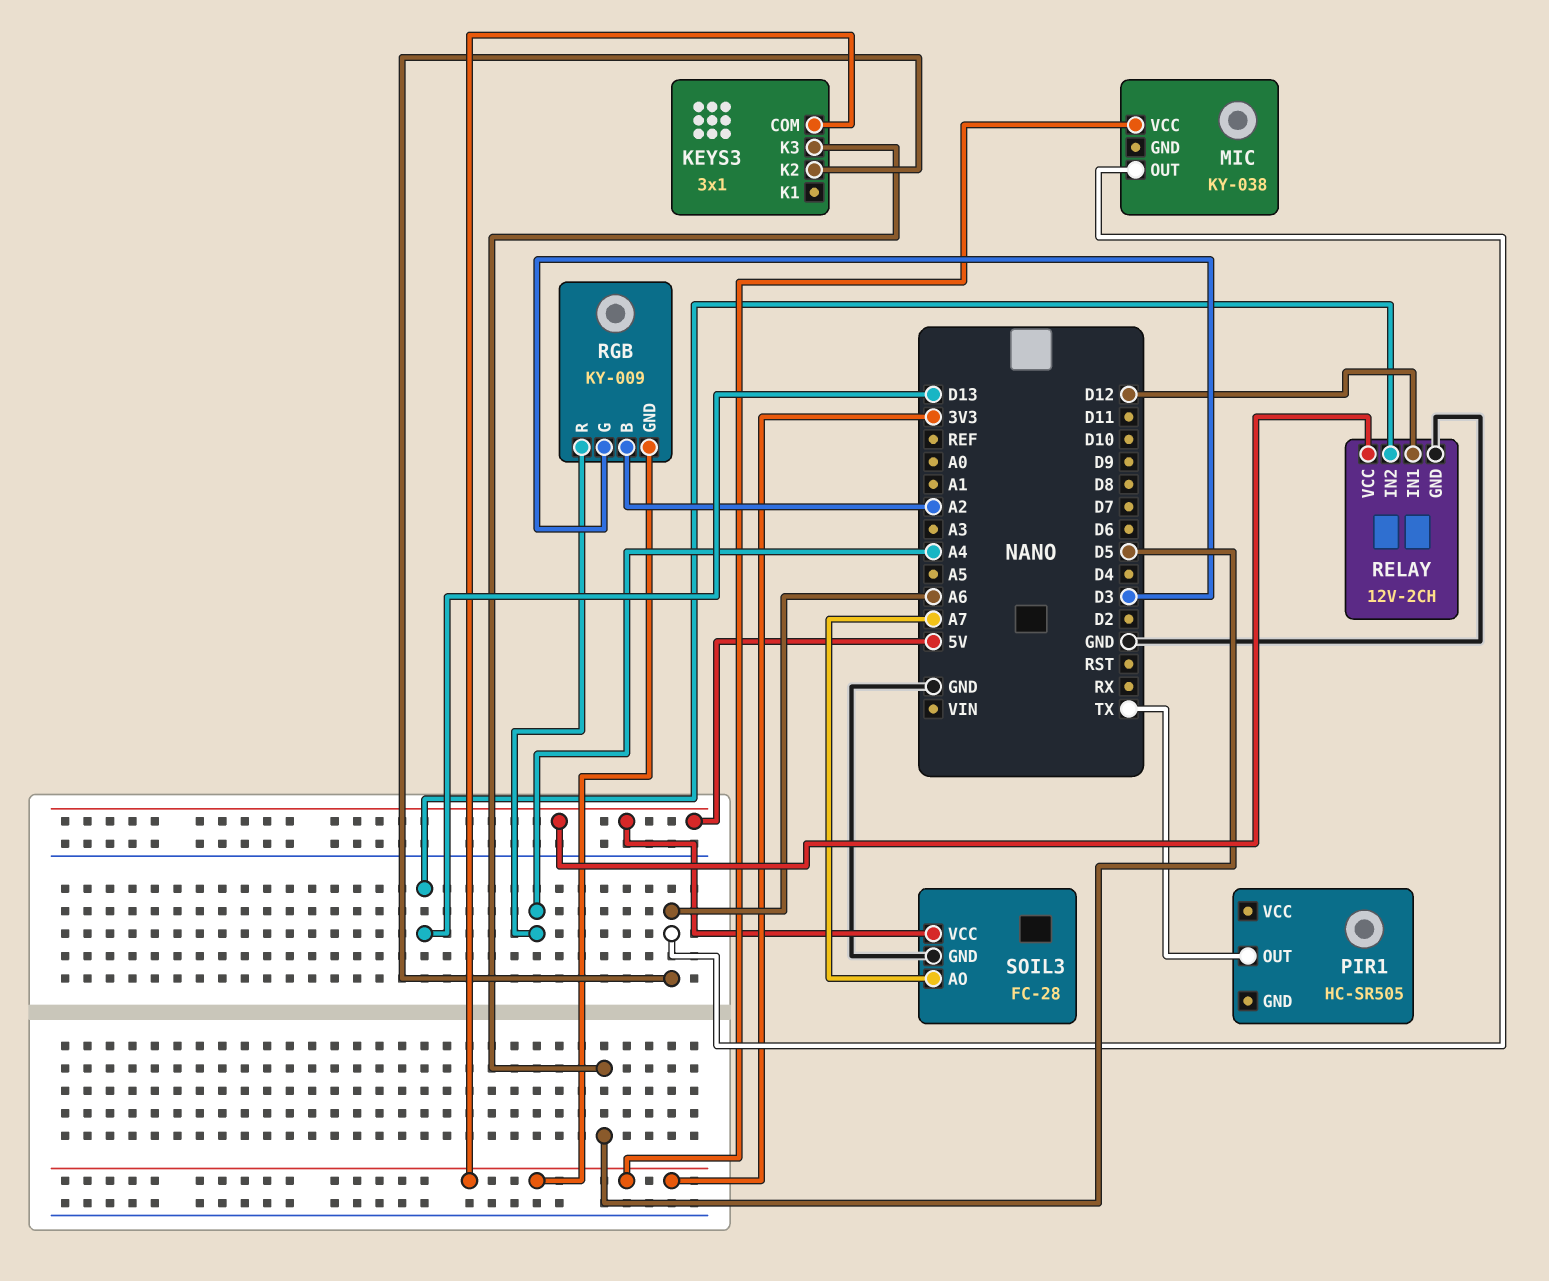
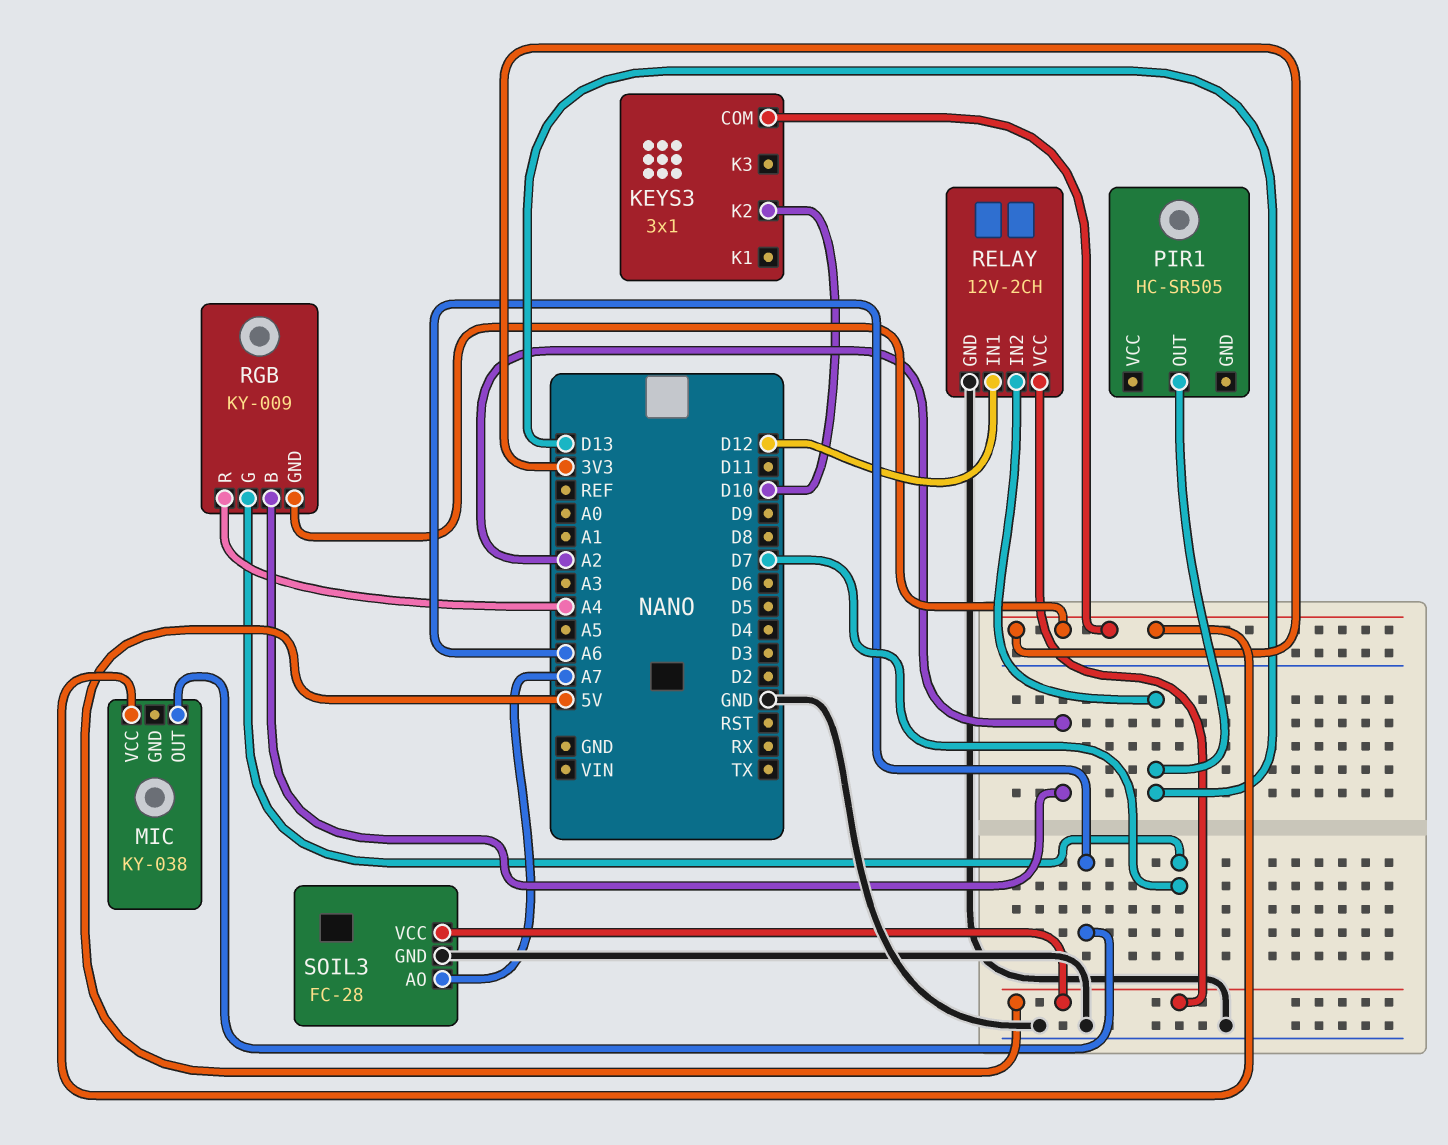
KEYS3 pin K2: A6 -> D10
KEYS3 pin K3: D5 -> none
PIR1 pin OUT: TX -> D13
RGB pin G: D3 -> D7

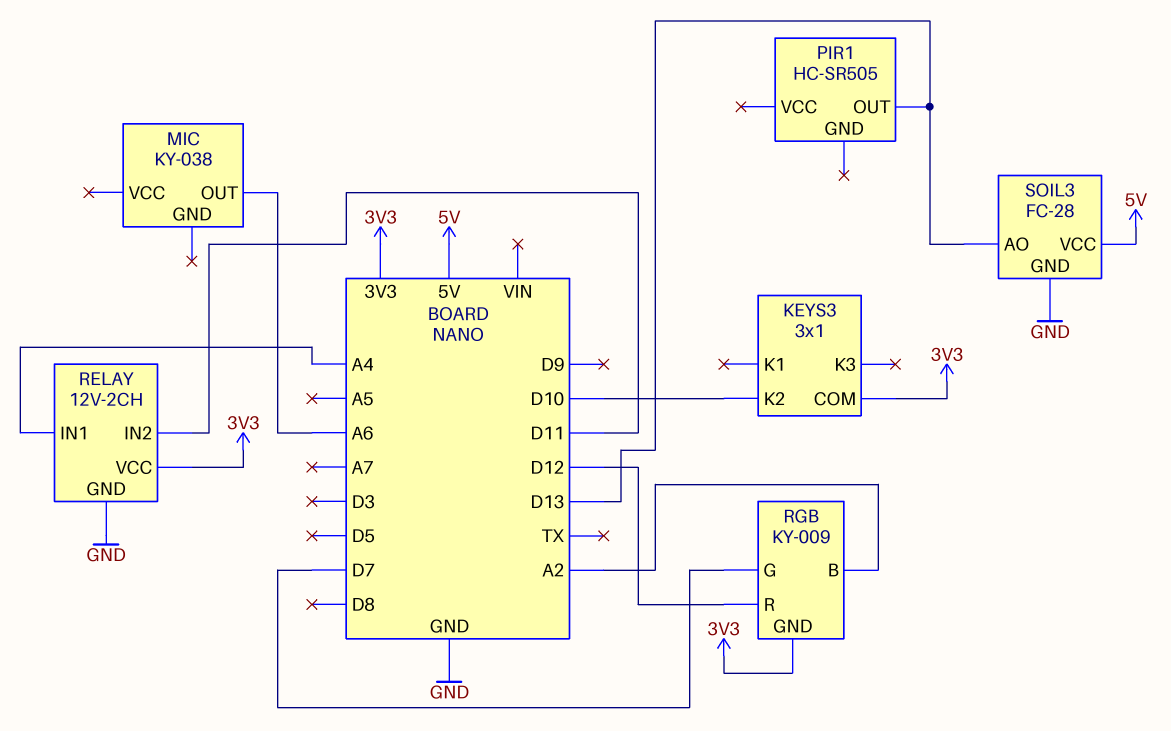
MIC pin VCC: 3V3 -> none
RELAY pin IN1: D12 -> A4
RELAY pin IN2: D13 -> D11
RELAY pin VCC: 5V -> 3V3
RGB pin R: A4 -> D12
SOIL3 pin AO: A7 -> D13

